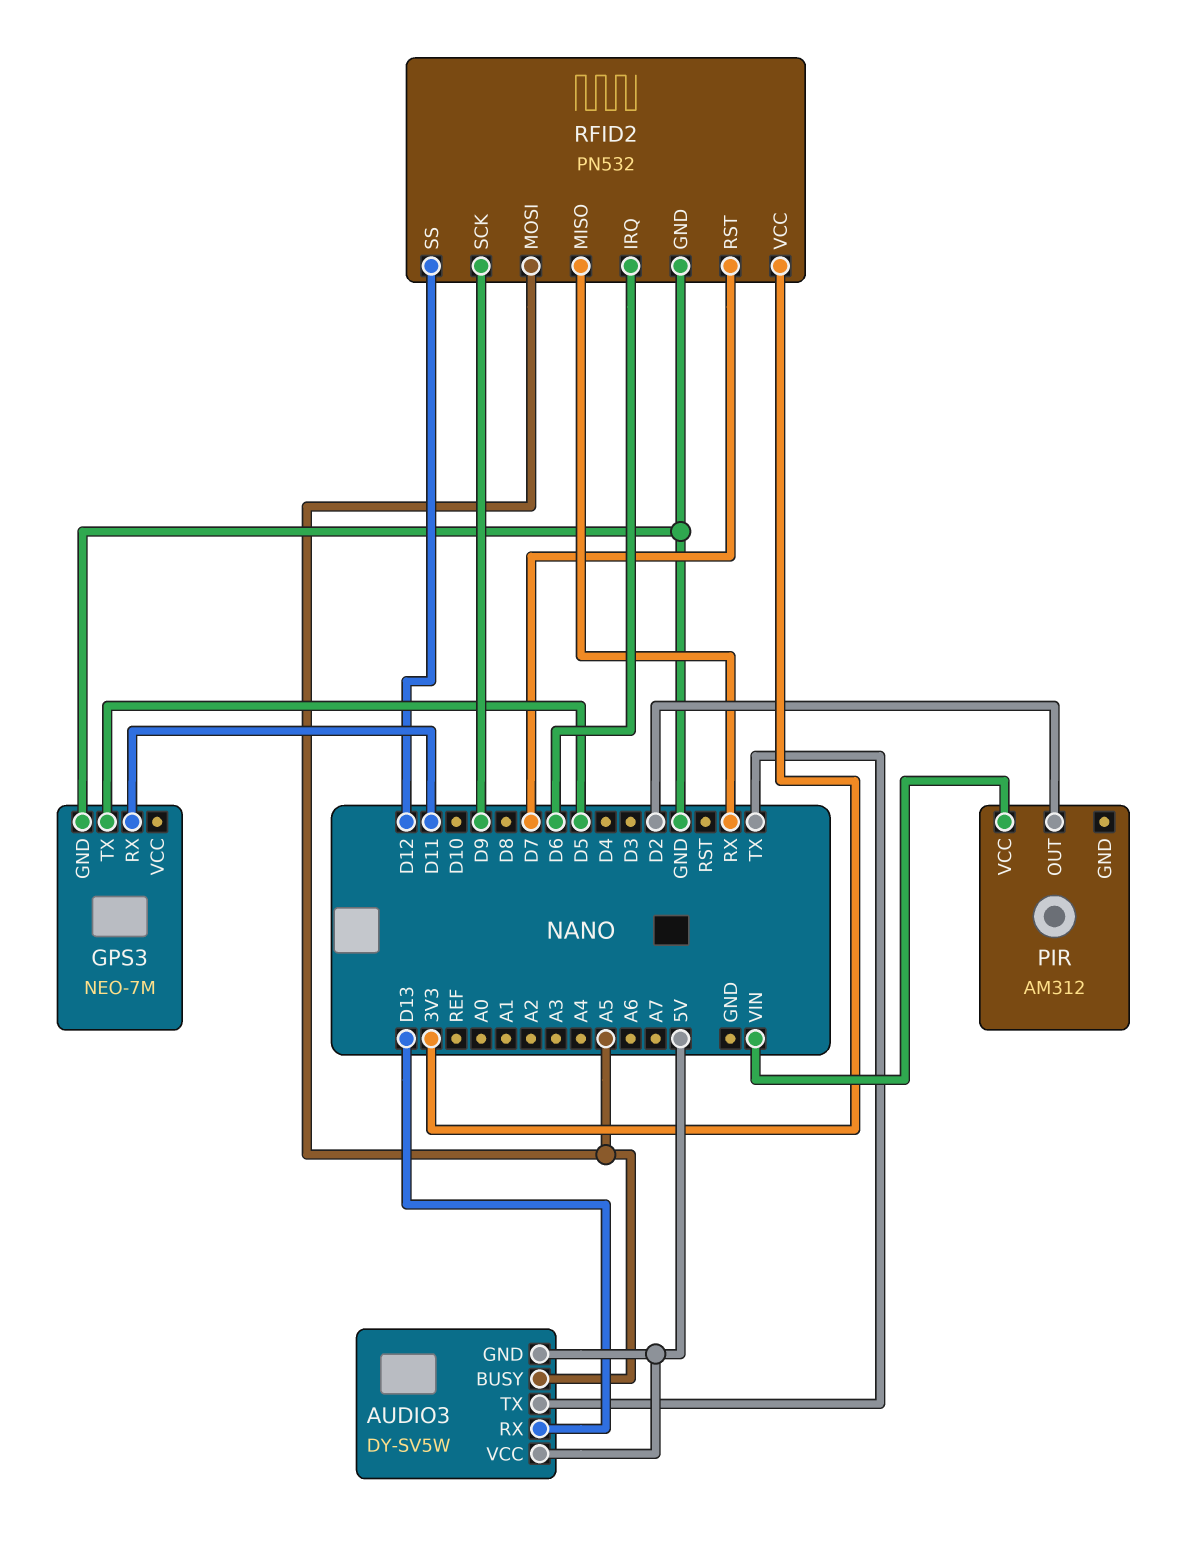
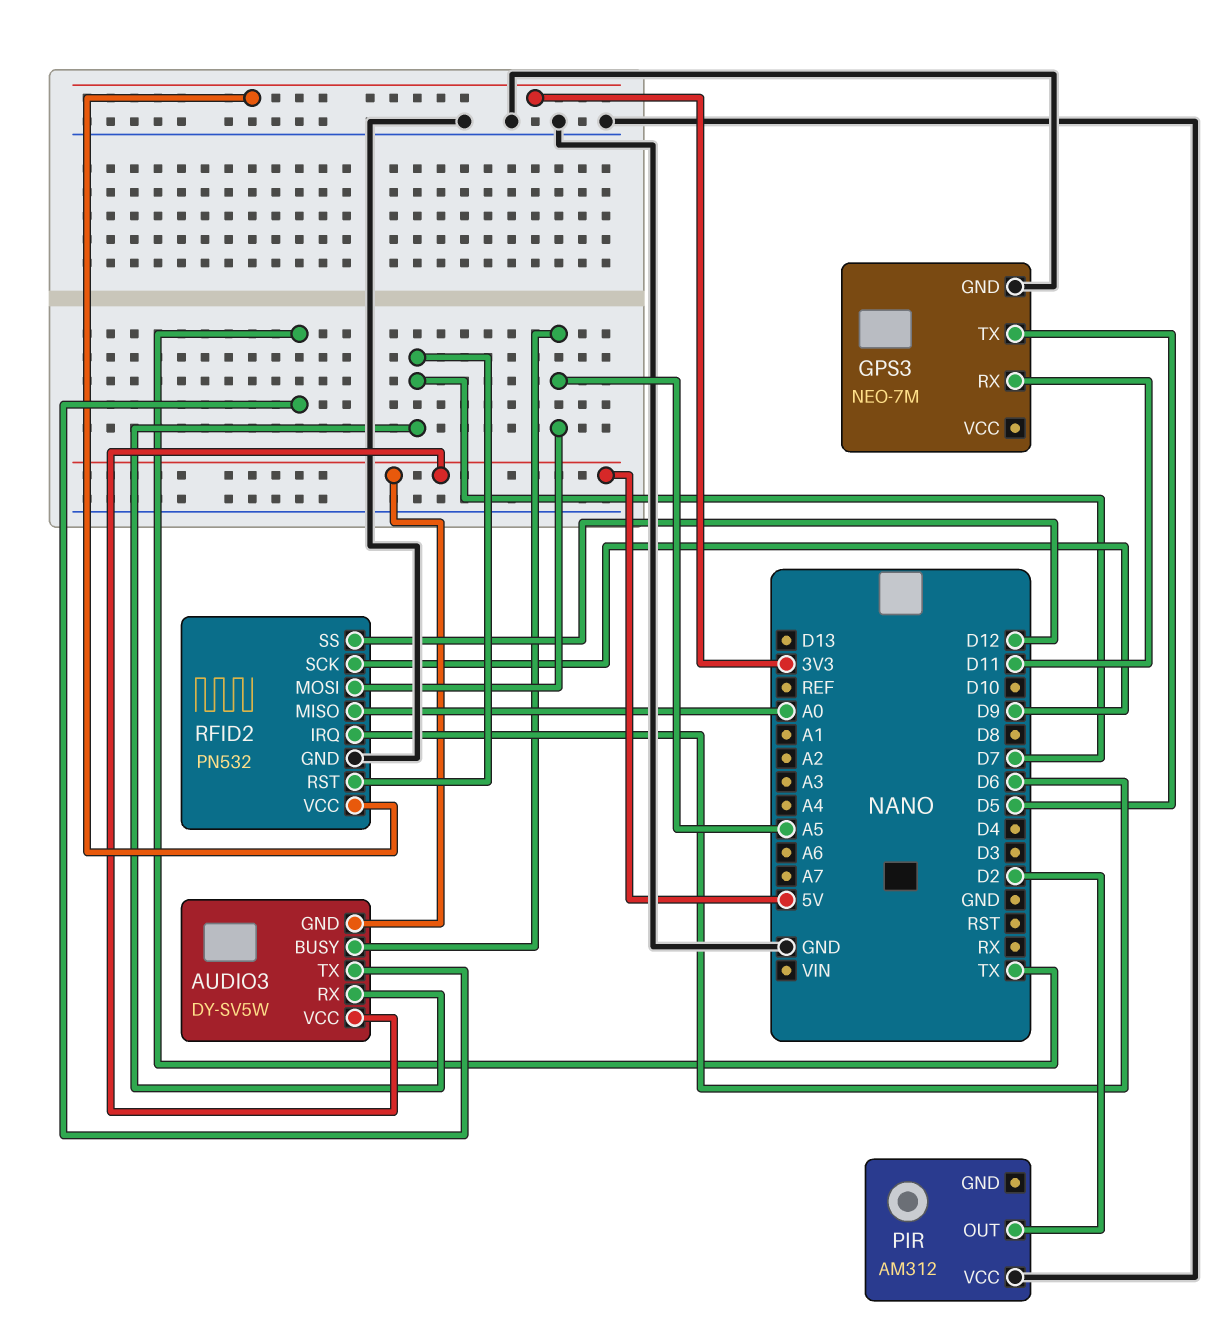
AUDIO3 pin RX: D13 -> D7
PIR pin VCC: VIN -> GND
RFID2 pin MISO: RX -> A0

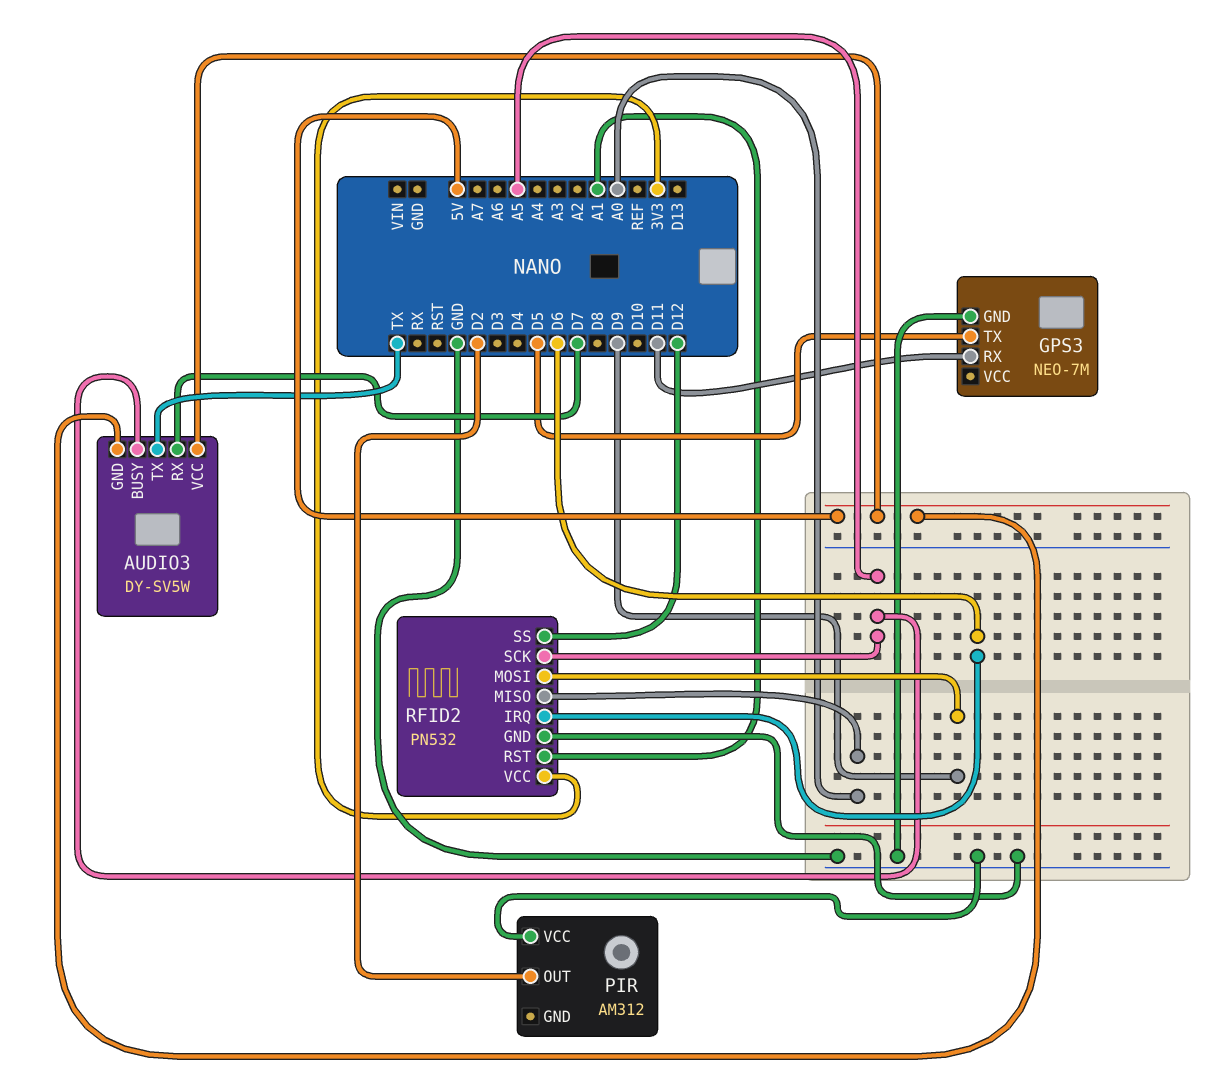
RFID2 pin MOSI: A5 -> D9
RFID2 pin RST: D7 -> A1
RFID2 pin SCK: D9 -> A5

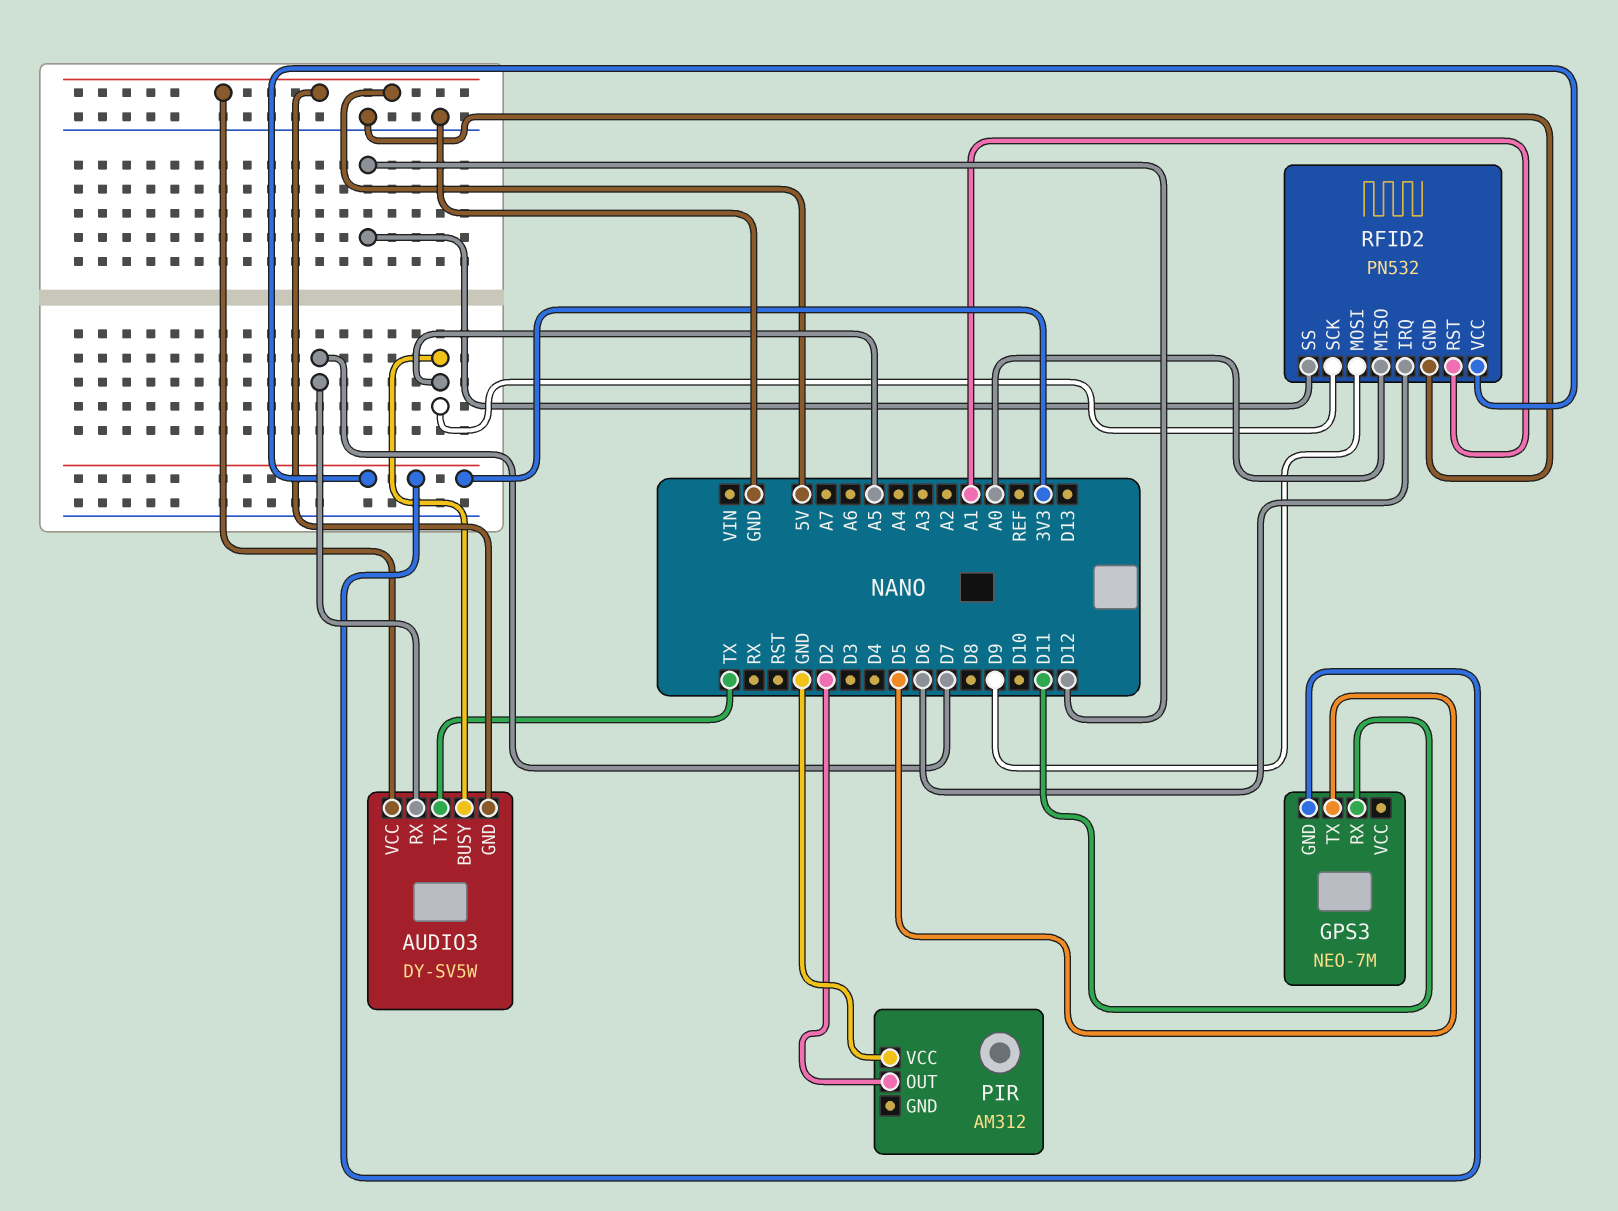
GPS3 pin GND: GND -> 3V3

